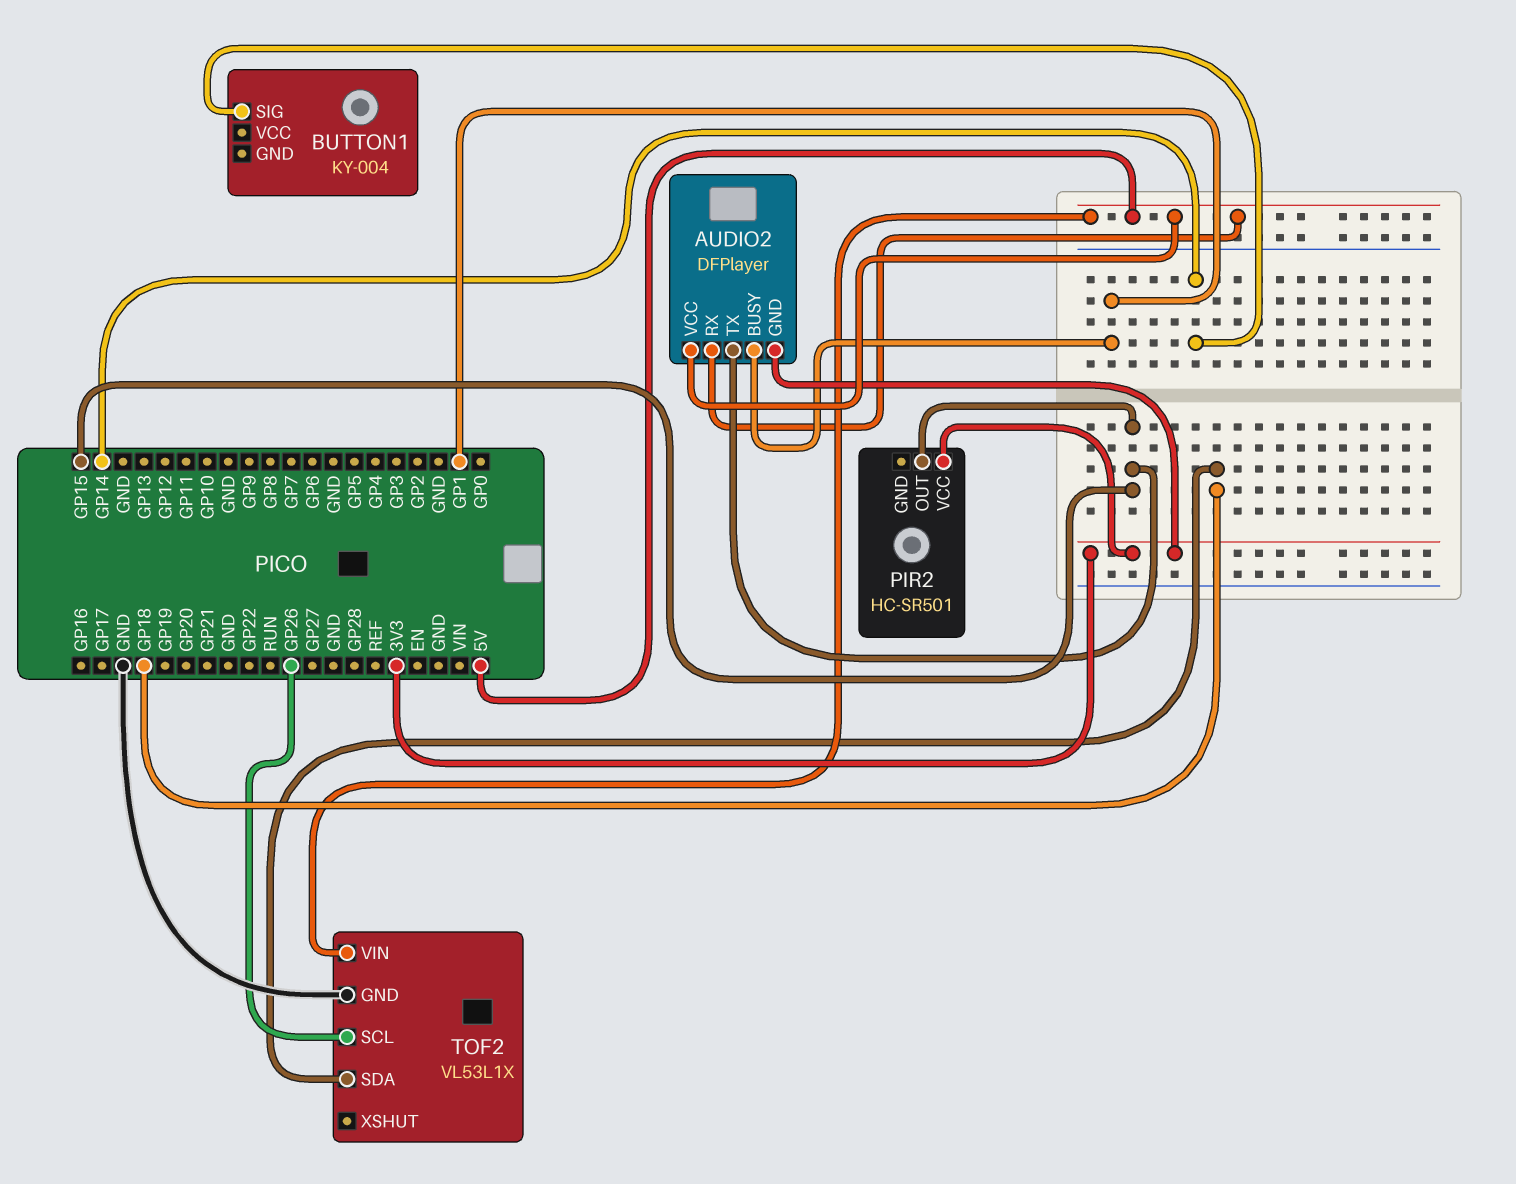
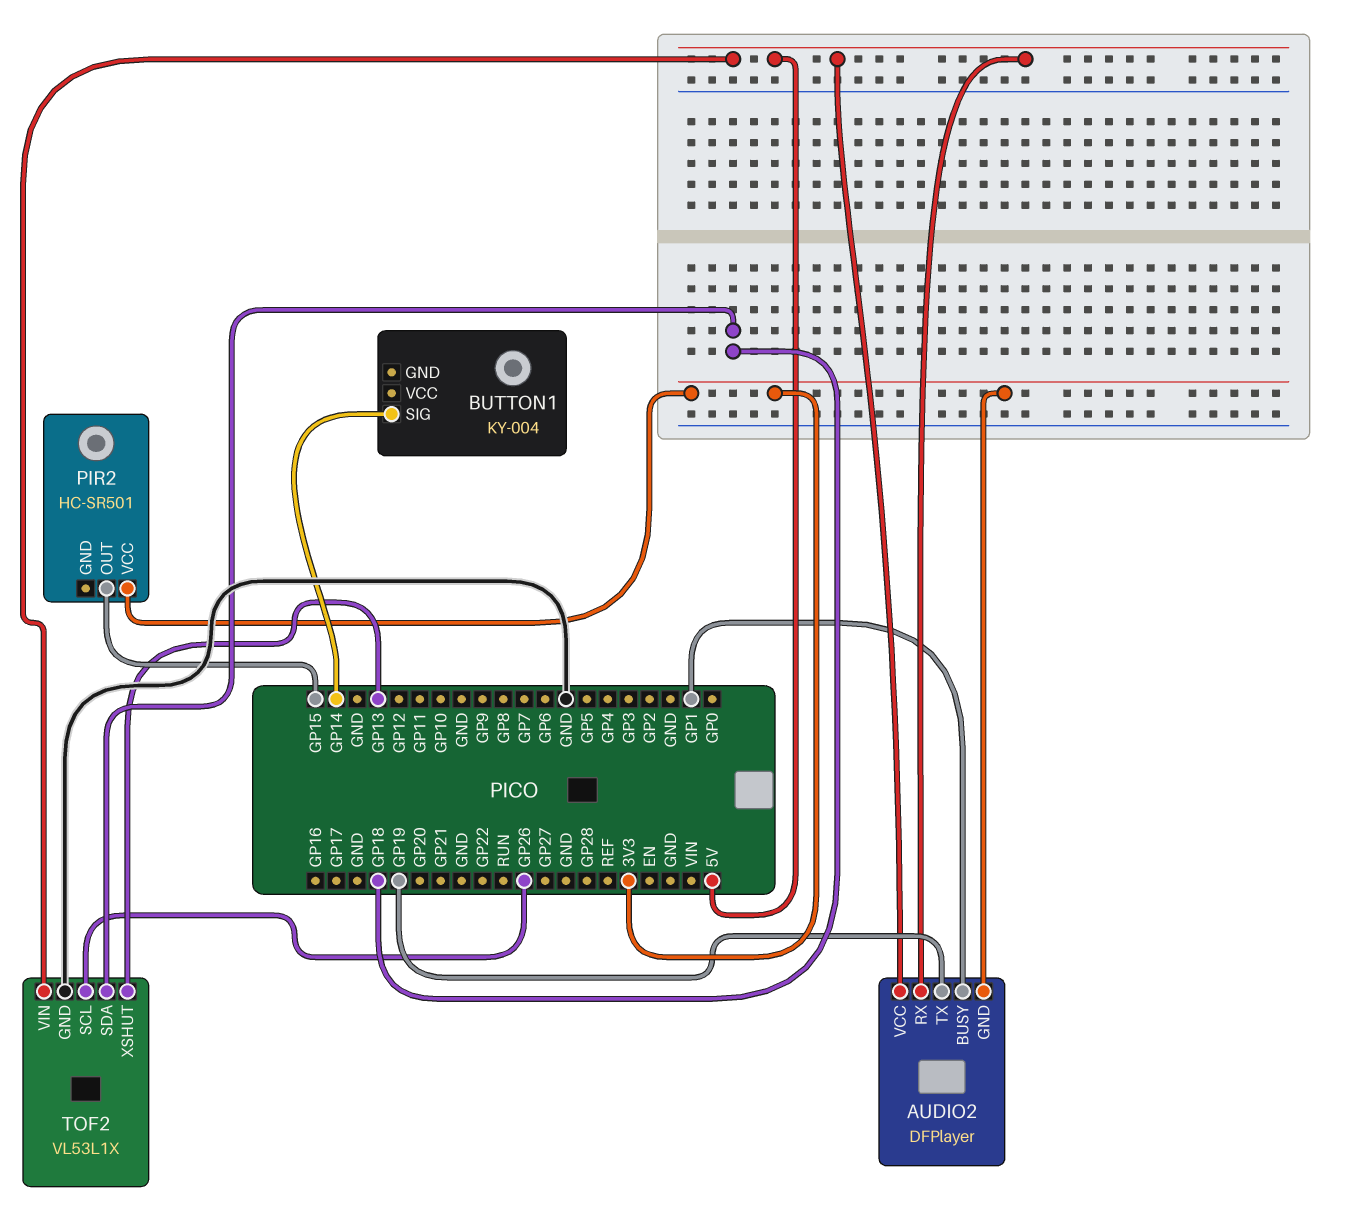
AUDIO2 pin TX: GP15 -> GP19
TOF2 pin XSHUT: none -> GP13

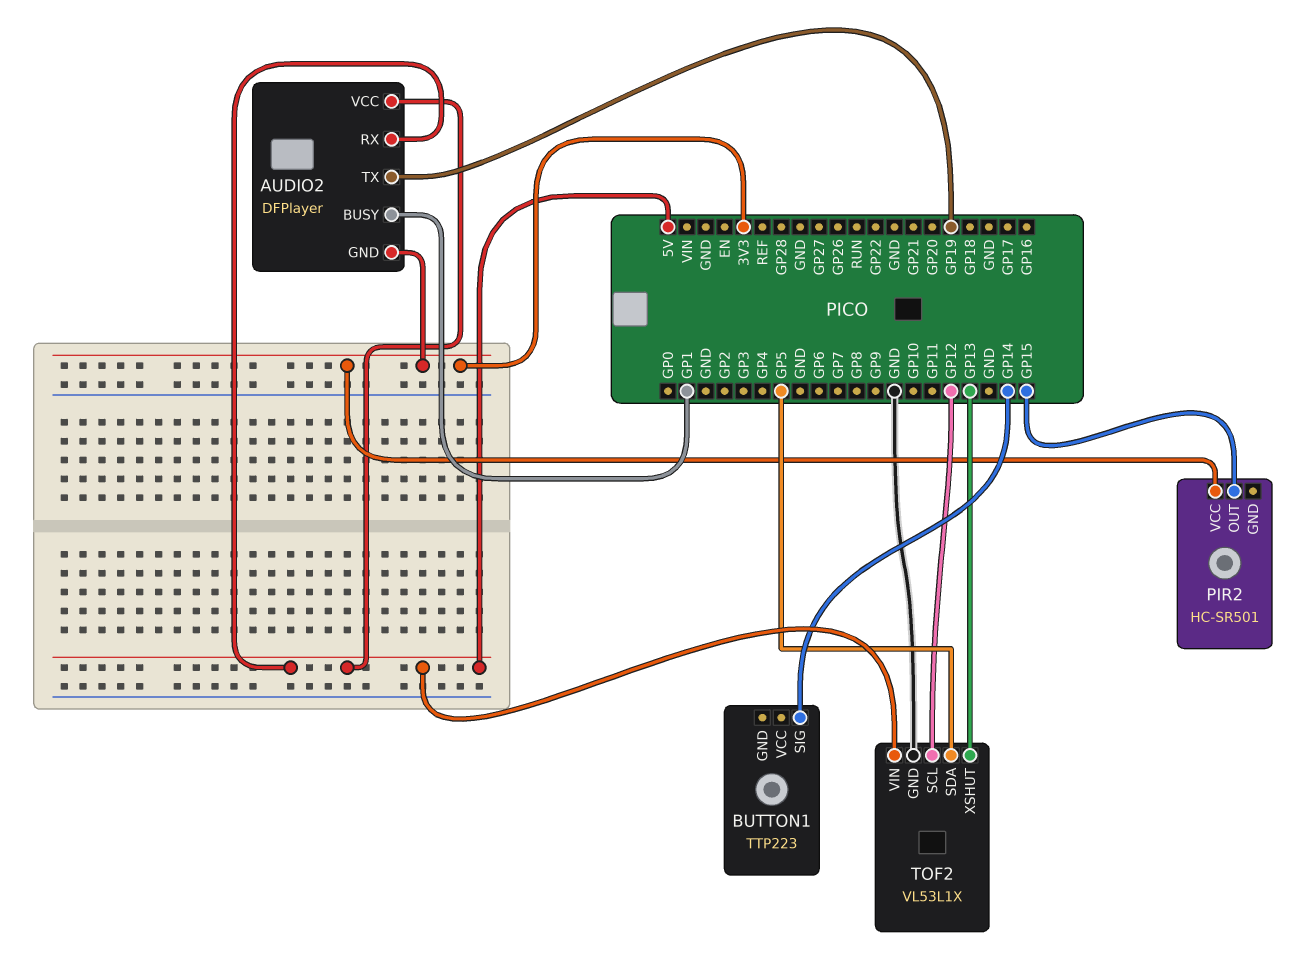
BUTTON1: KY-004 -> TTP223
TOF2 pin SCL: GP26 -> GP12
TOF2 pin SDA: GP18 -> GP5

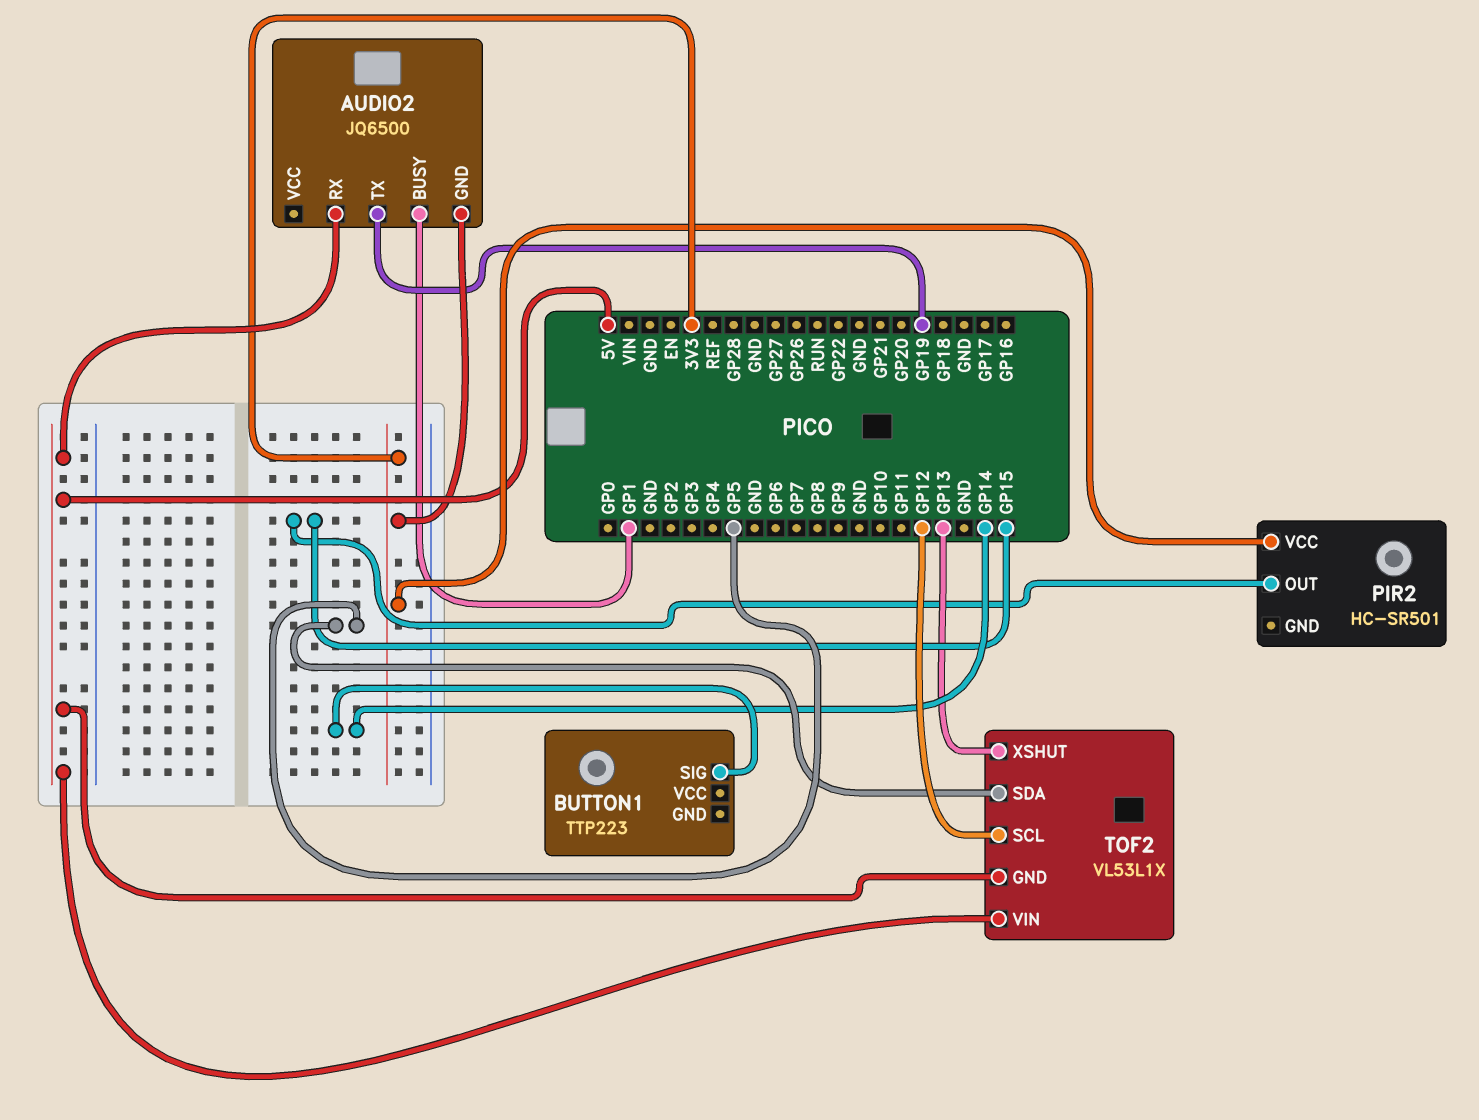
AUDIO2: DFPlayer -> JQ6500
AUDIO2 pin VCC: 5V -> none
TOF2 pin GND: GND -> 5V

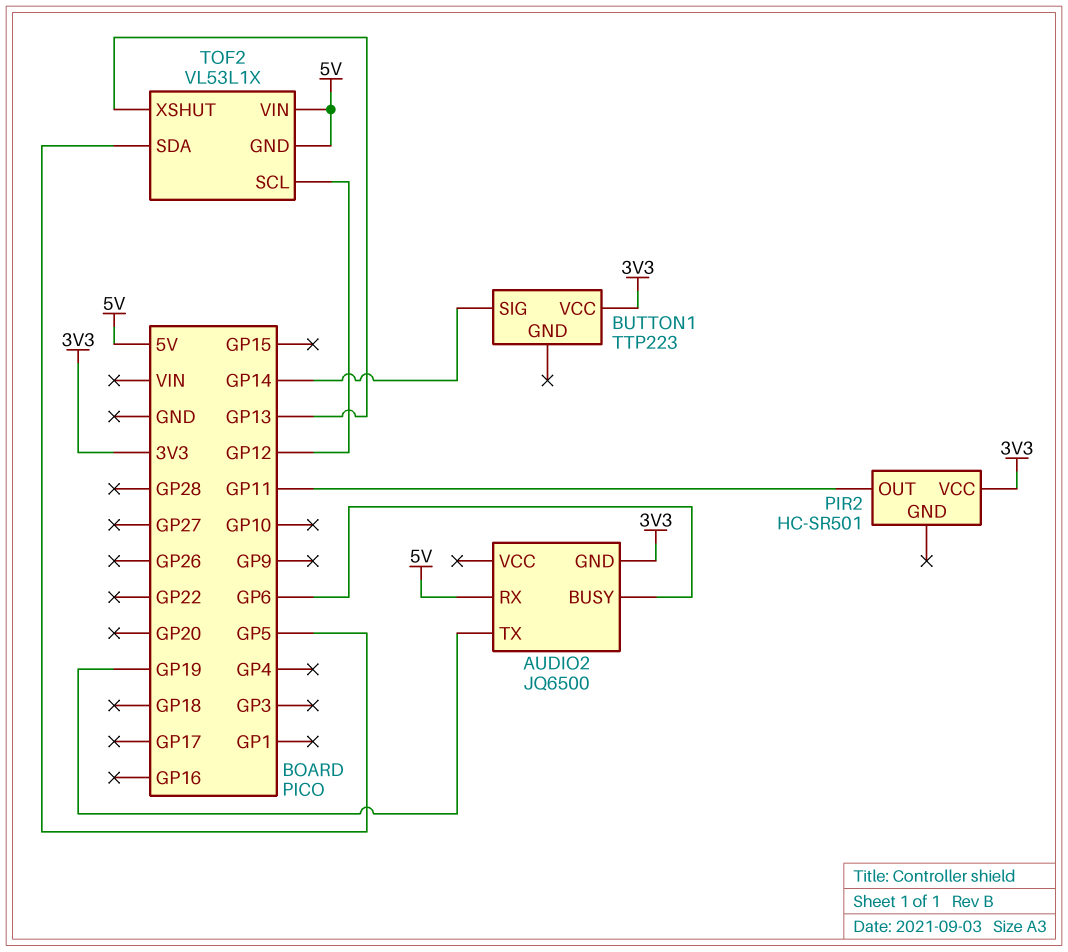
AUDIO2 pin BUSY: GP1 -> GP6
BUTTON1 pin VCC: none -> 3V3
PIR2 pin OUT: GP15 -> GP11

